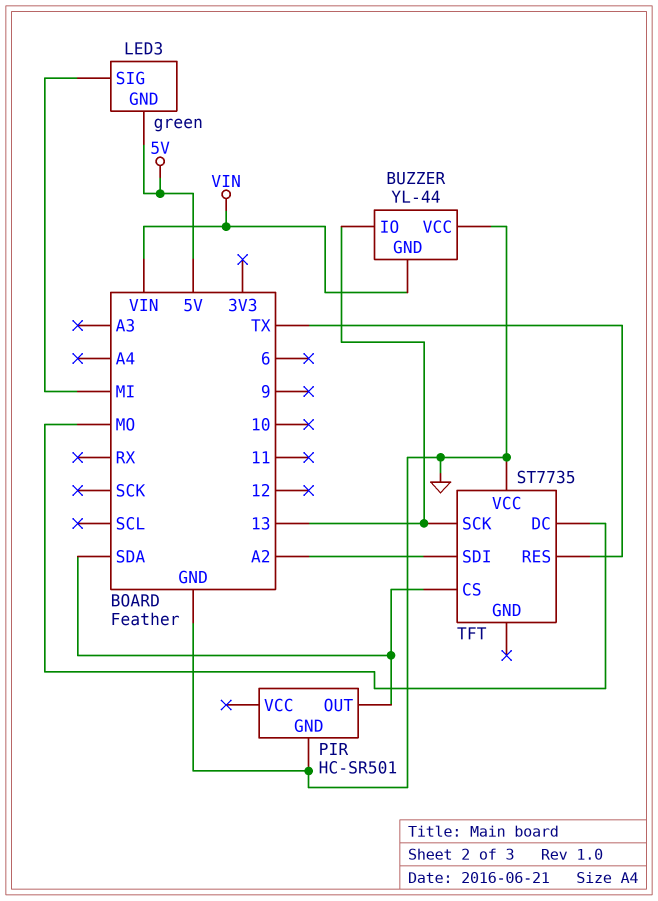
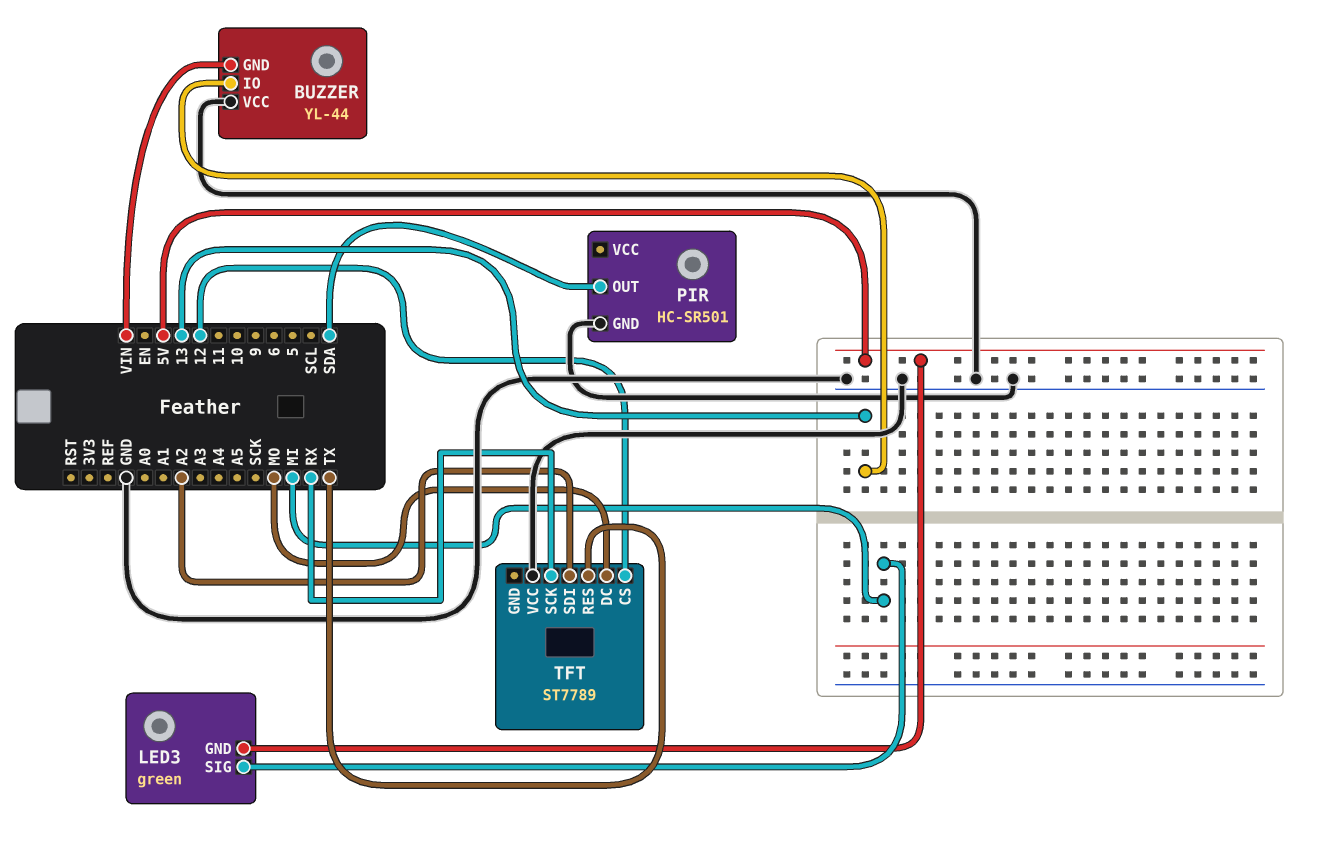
TFT: ST7735 -> ST7789
TFT pin CS: SDA -> 12
TFT pin SCK: 13 -> RX

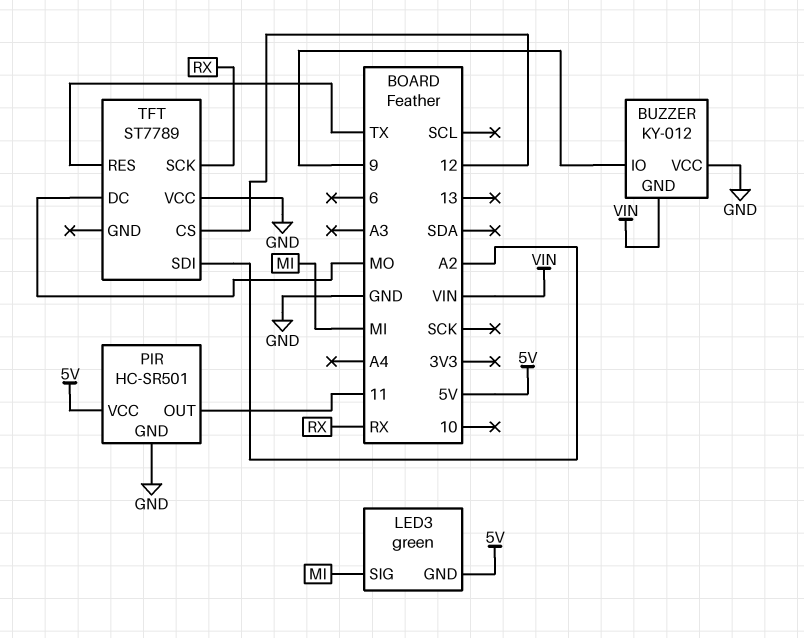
BUZZER: YL-44 -> KY-012
BUZZER pin IO: 13 -> 9
PIR pin OUT: SDA -> 11
PIR pin VCC: none -> 5V

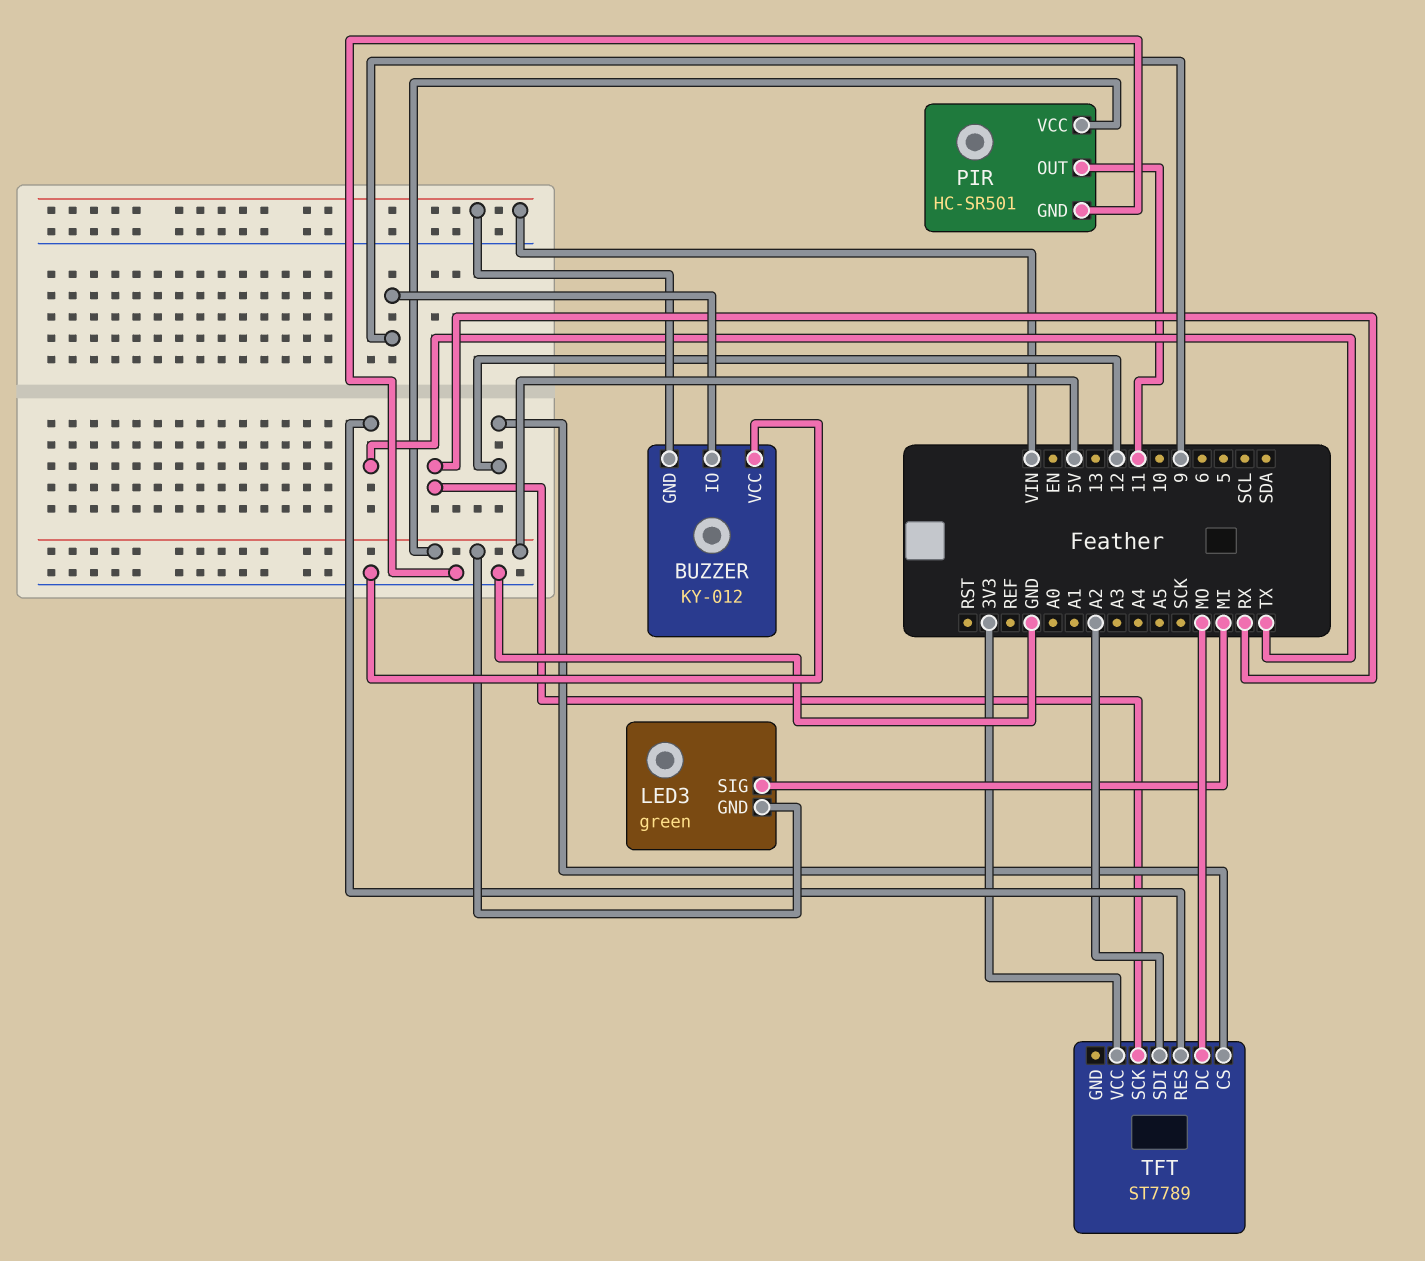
TFT pin VCC: GND -> 3V3

